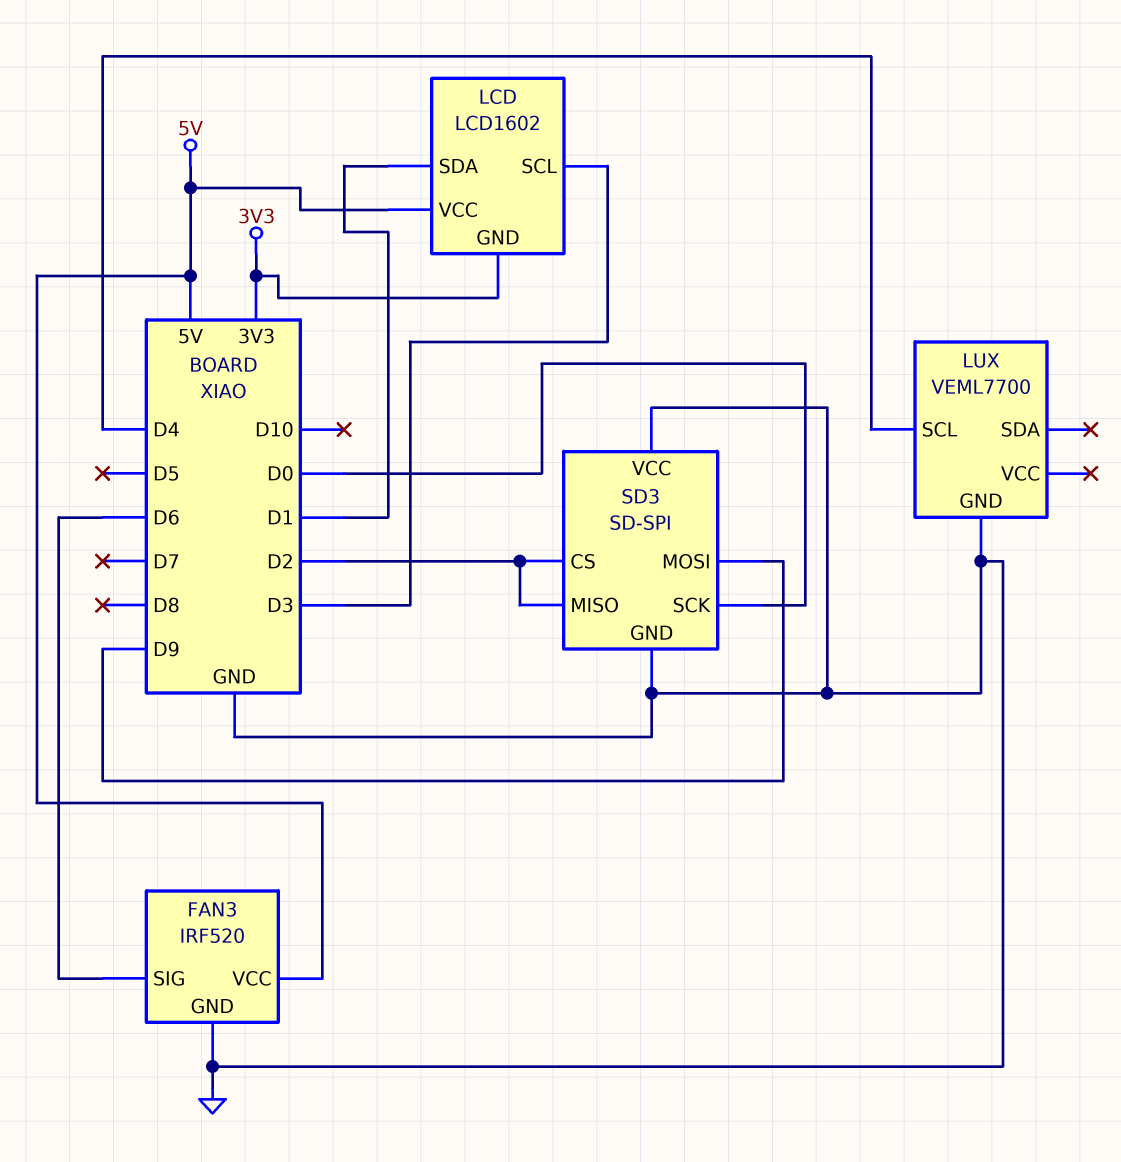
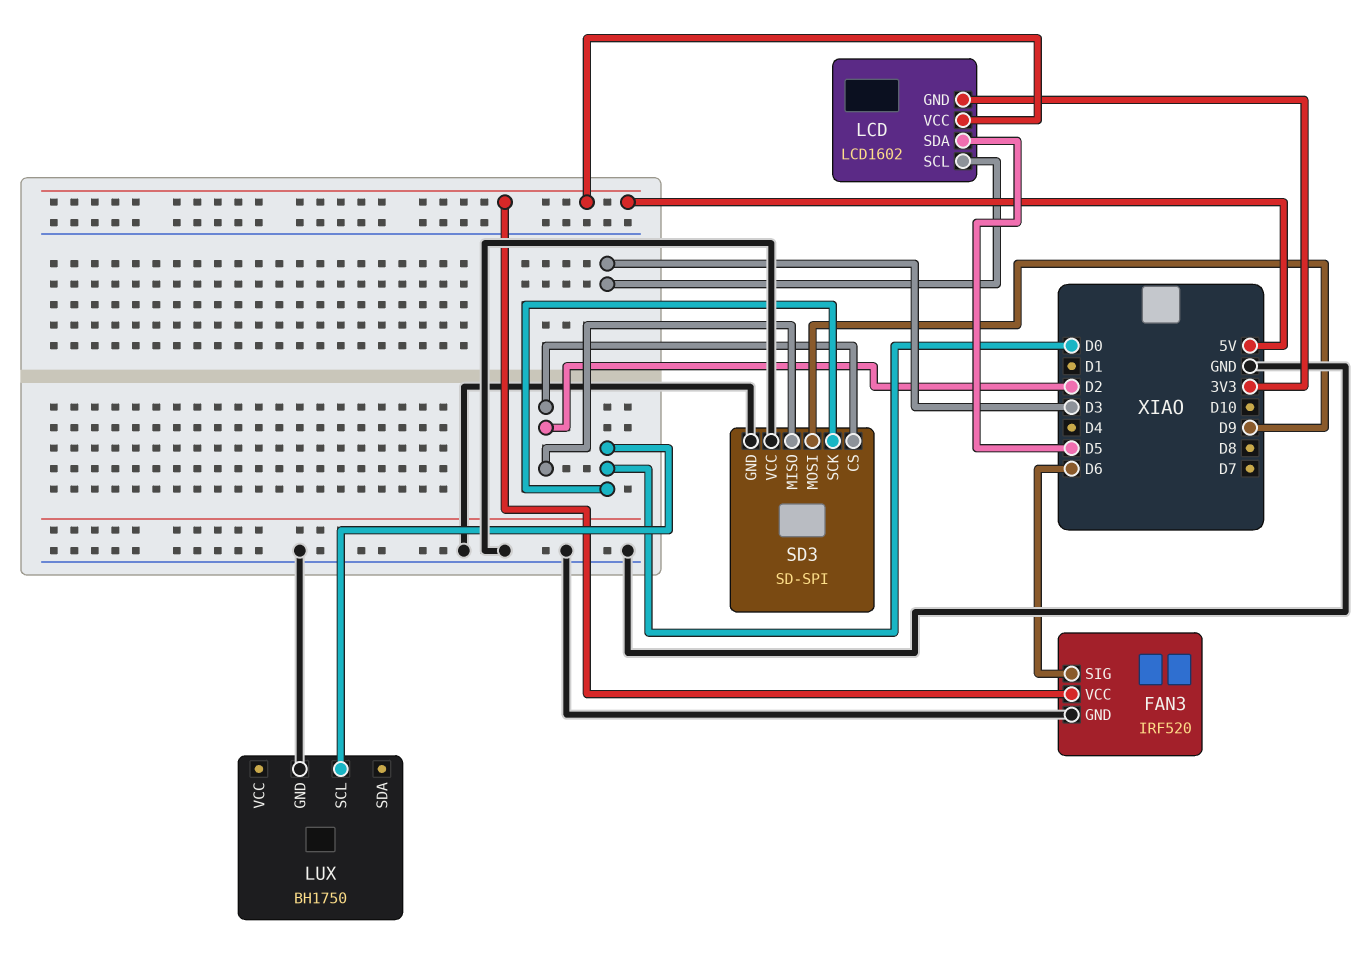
LCD pin SDA: D1 -> D5
LUX: VEML7700 -> BH1750
LUX pin SCL: D4 -> D0

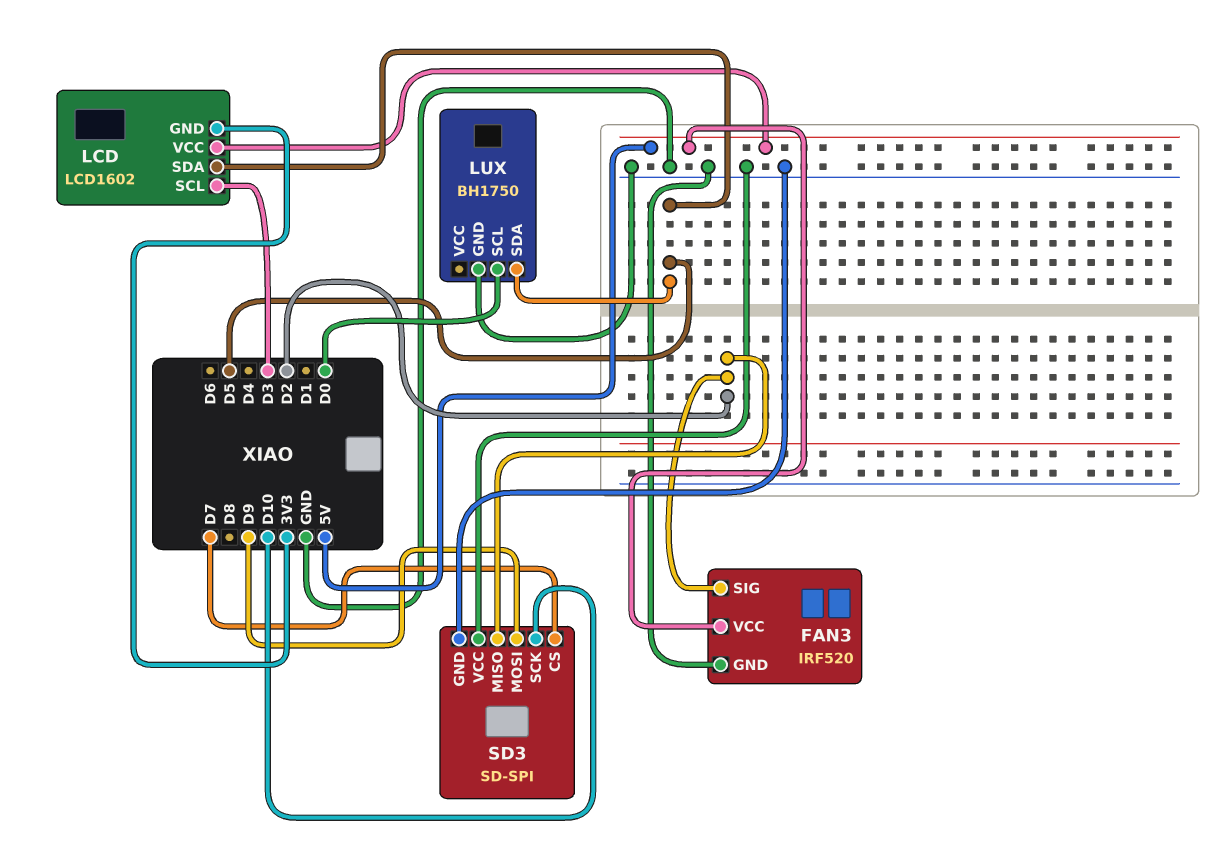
FAN3 pin SIG: D6 -> D2
LUX pin SDA: none -> D5
SD3 pin CS: D2 -> D7
SD3 pin SCK: D0 -> D10

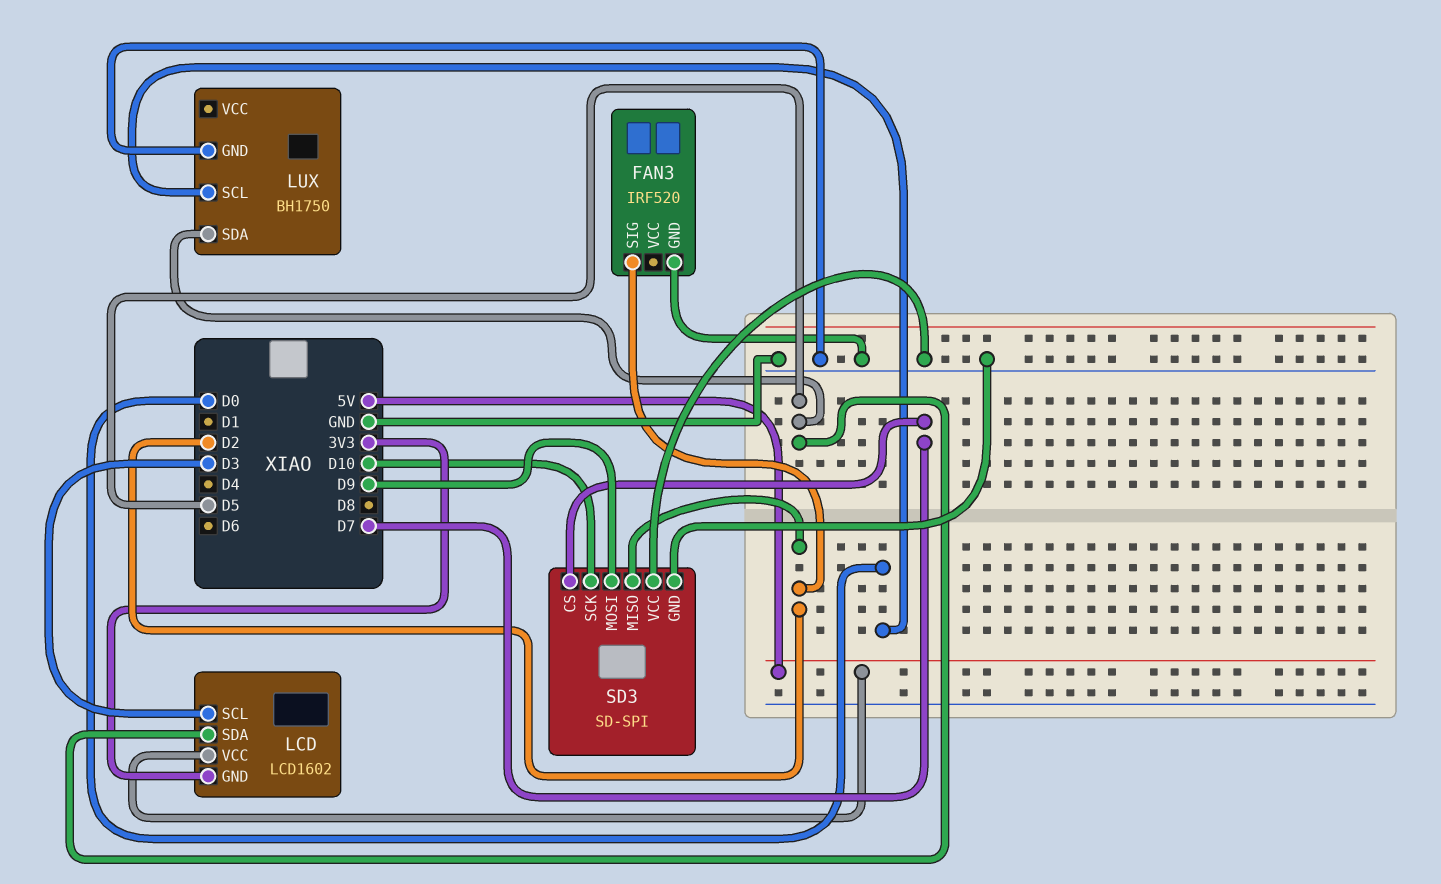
FAN3 pin VCC: 5V -> none

